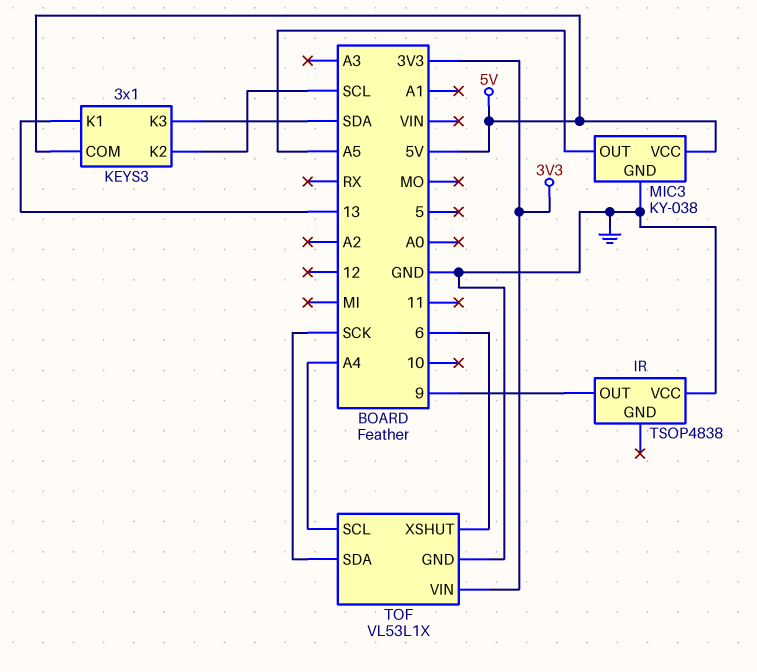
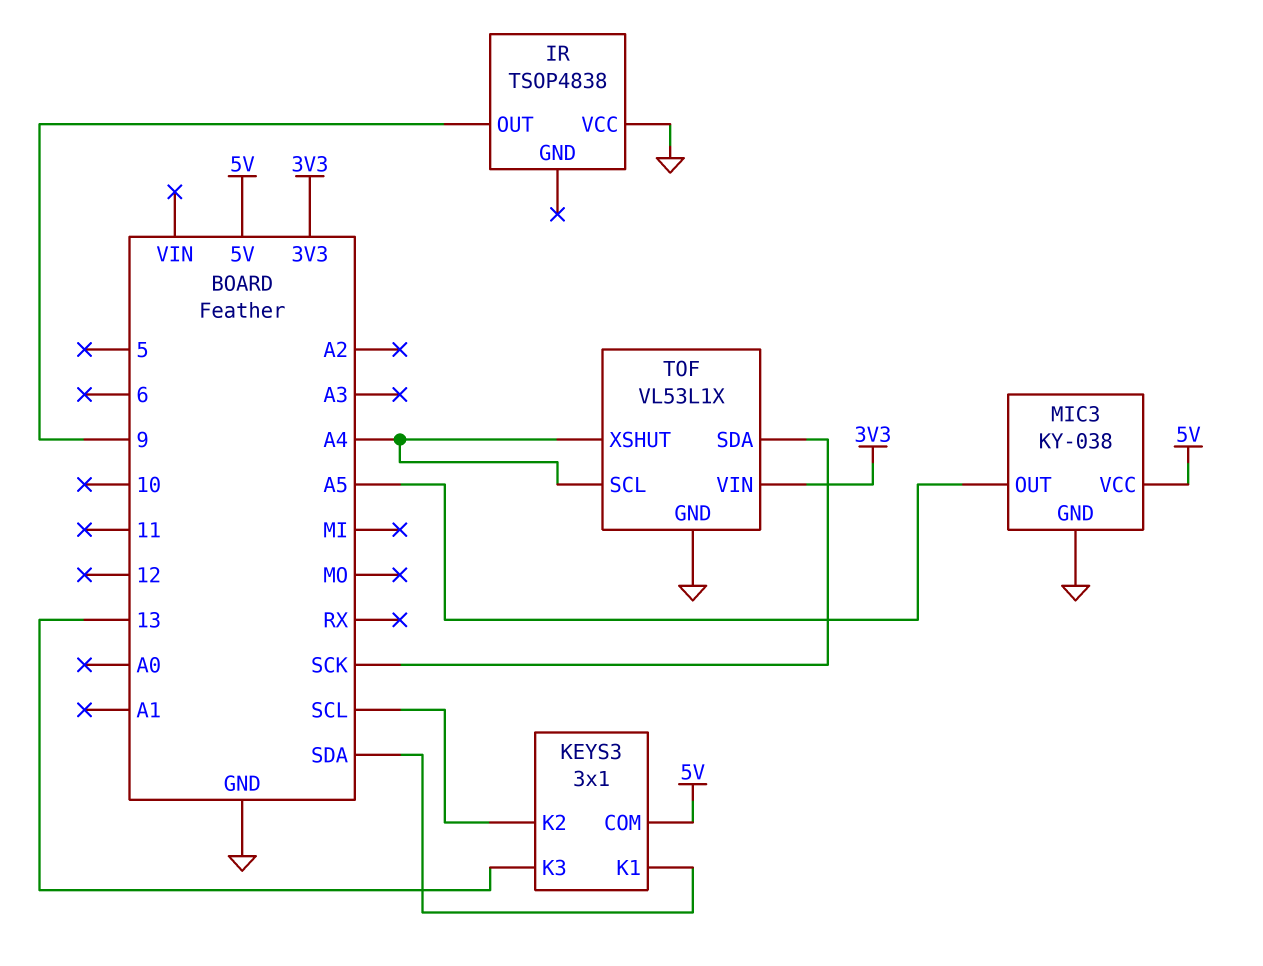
KEYS3 pin K1: 13 -> SDA
KEYS3 pin K3: SDA -> 13
TOF pin XSHUT: 6 -> A4

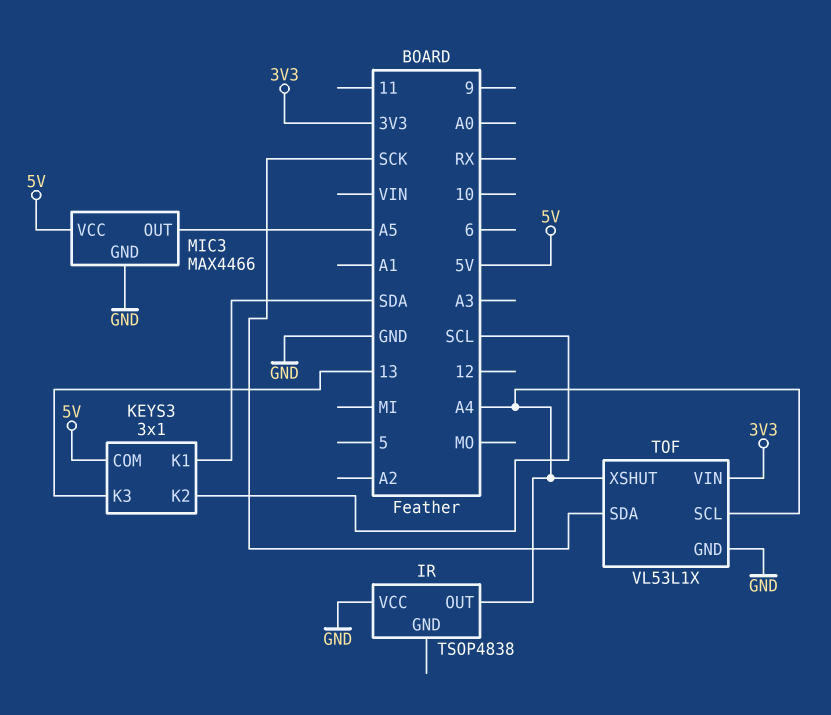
IR pin OUT: 9 -> A4
MIC3: KY-038 -> MAX4466

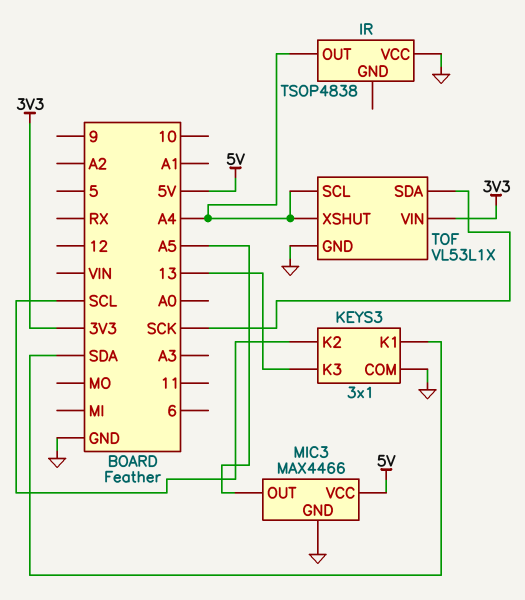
KEYS3 pin COM: 5V -> GND

